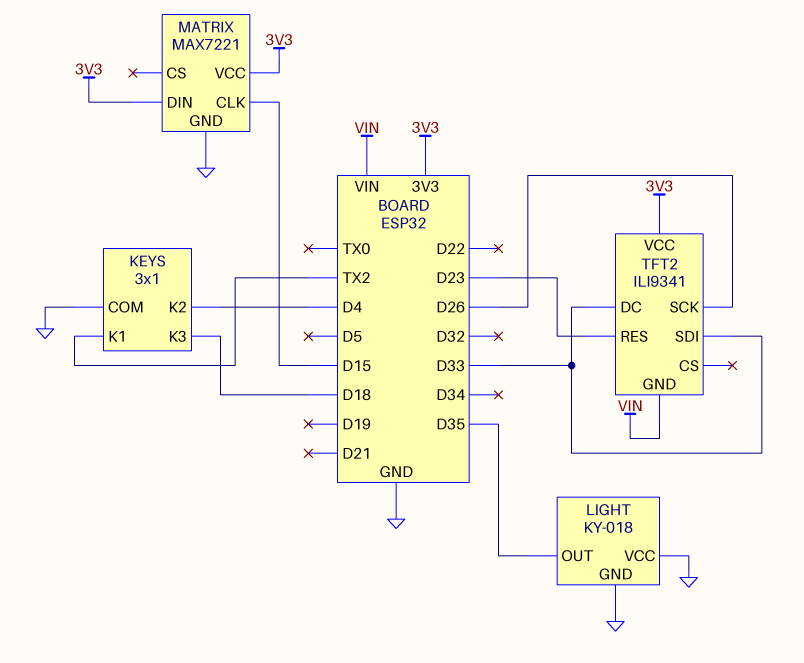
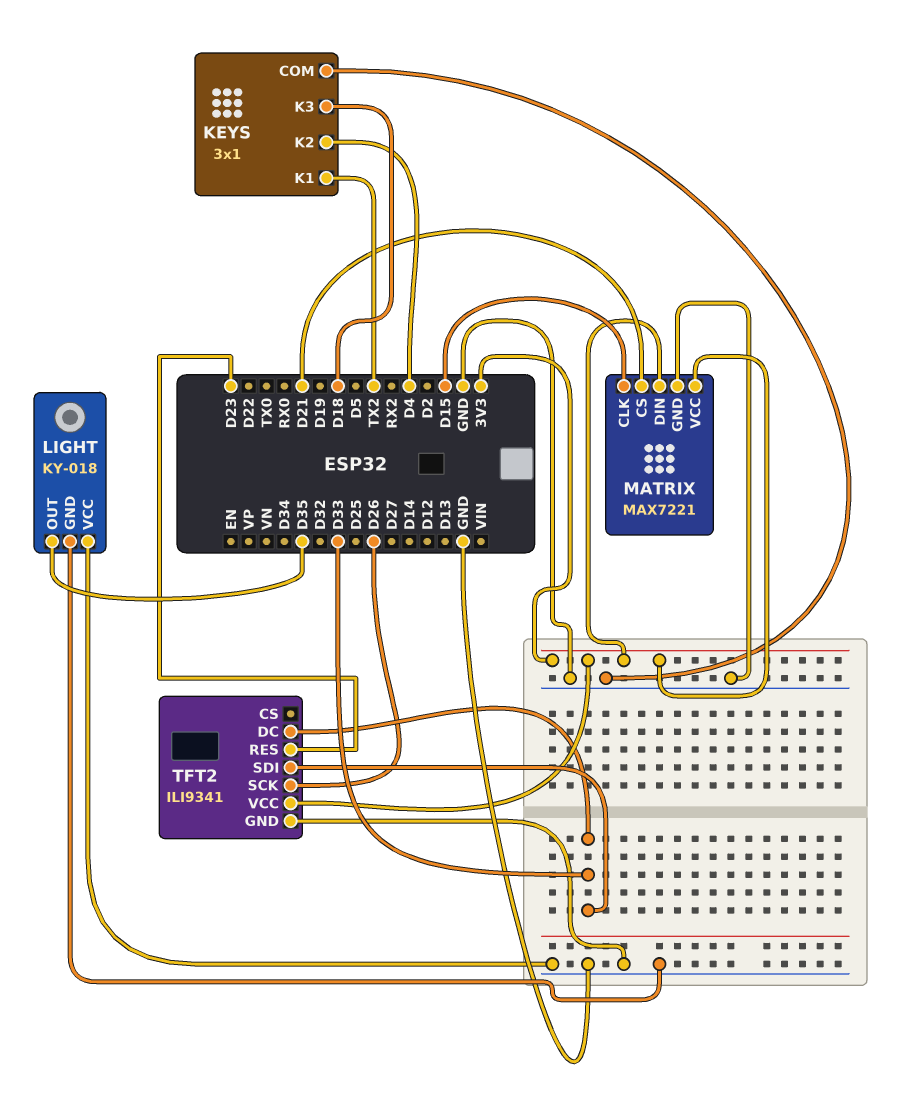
MATRIX pin CS: none -> D21
TFT2 pin GND: VIN -> GND

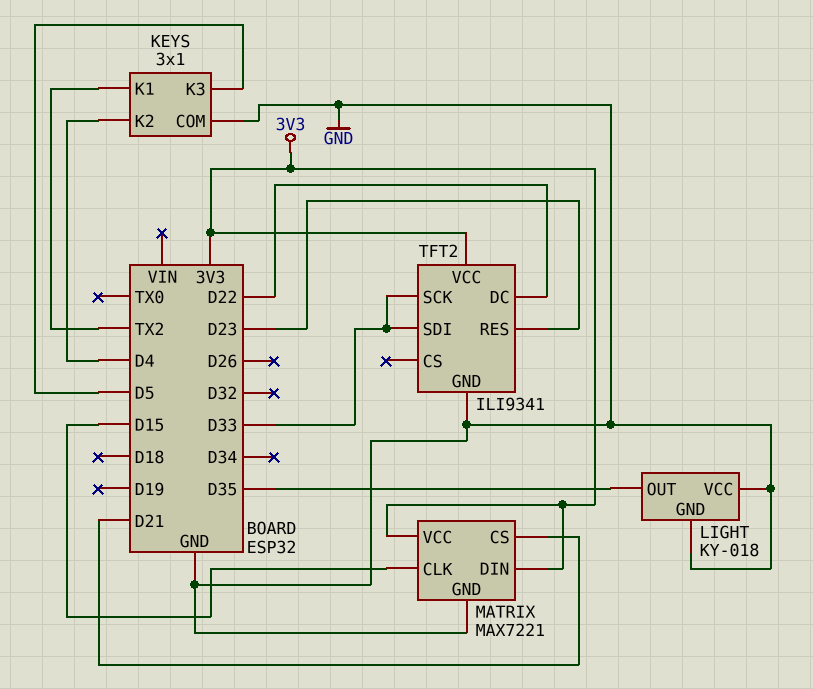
KEYS pin K3: D18 -> D5
TFT2 pin DC: D33 -> D22
TFT2 pin SCK: D26 -> D33

